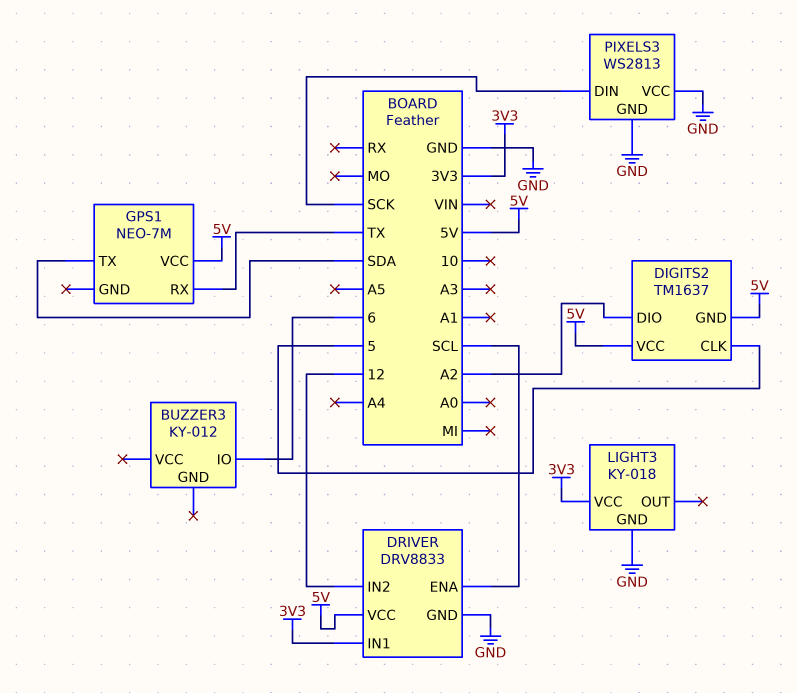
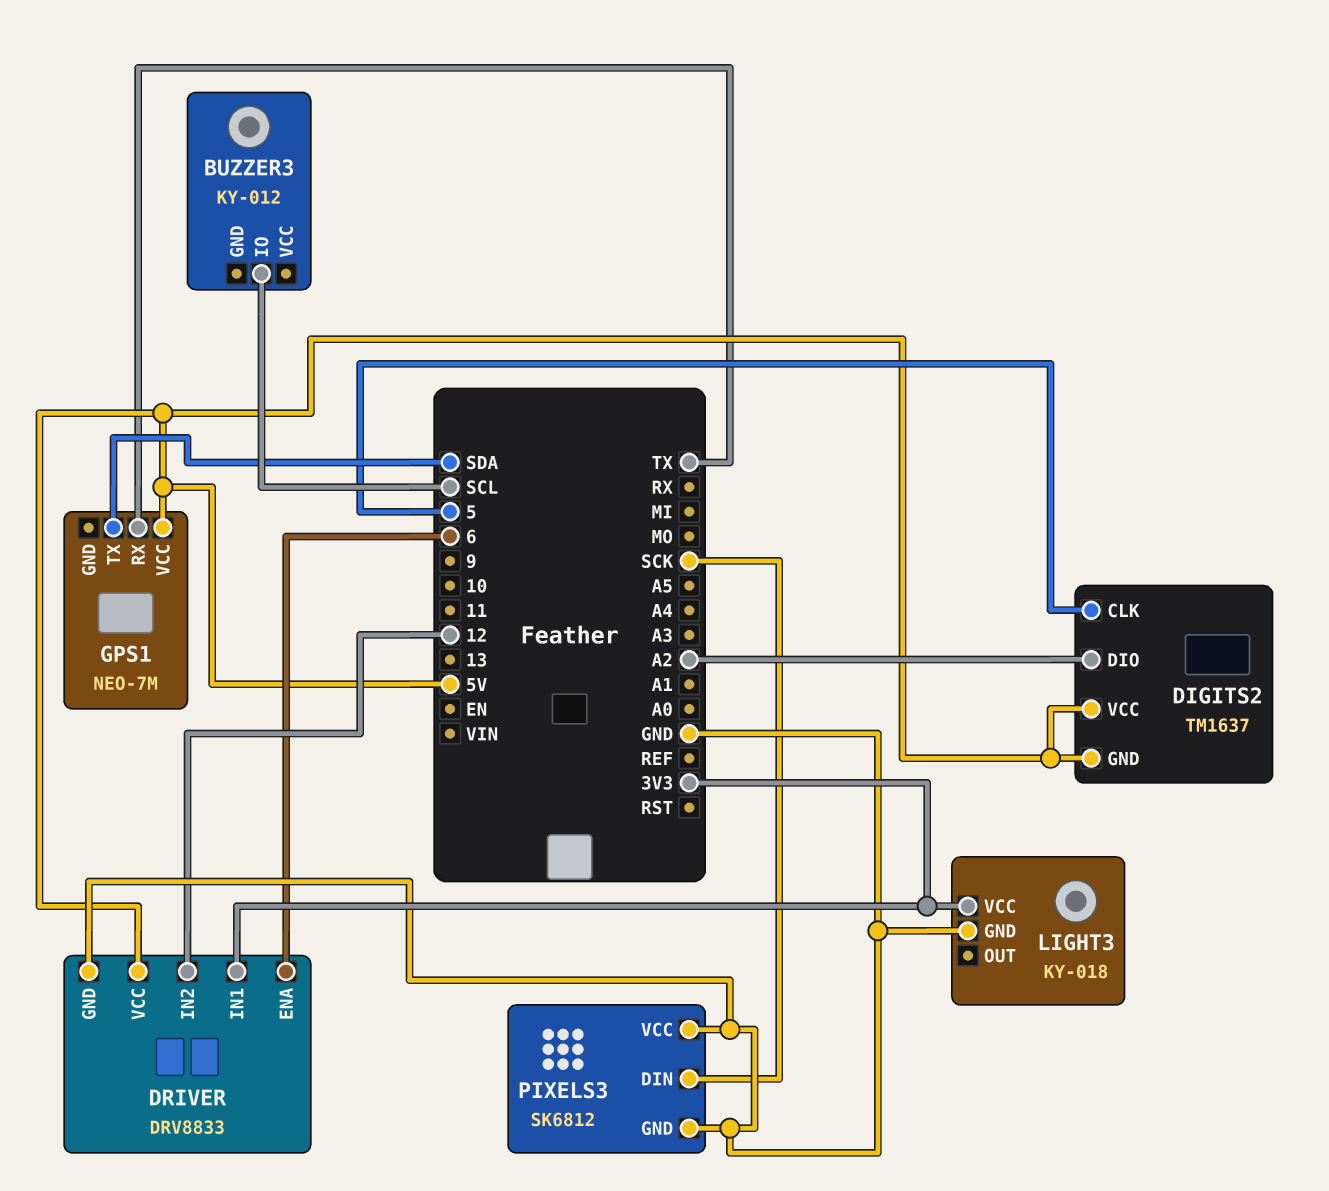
BUZZER3 pin IO: 6 -> SCL
DRIVER pin ENA: SCL -> 6
PIXELS3: WS2813 -> SK6812

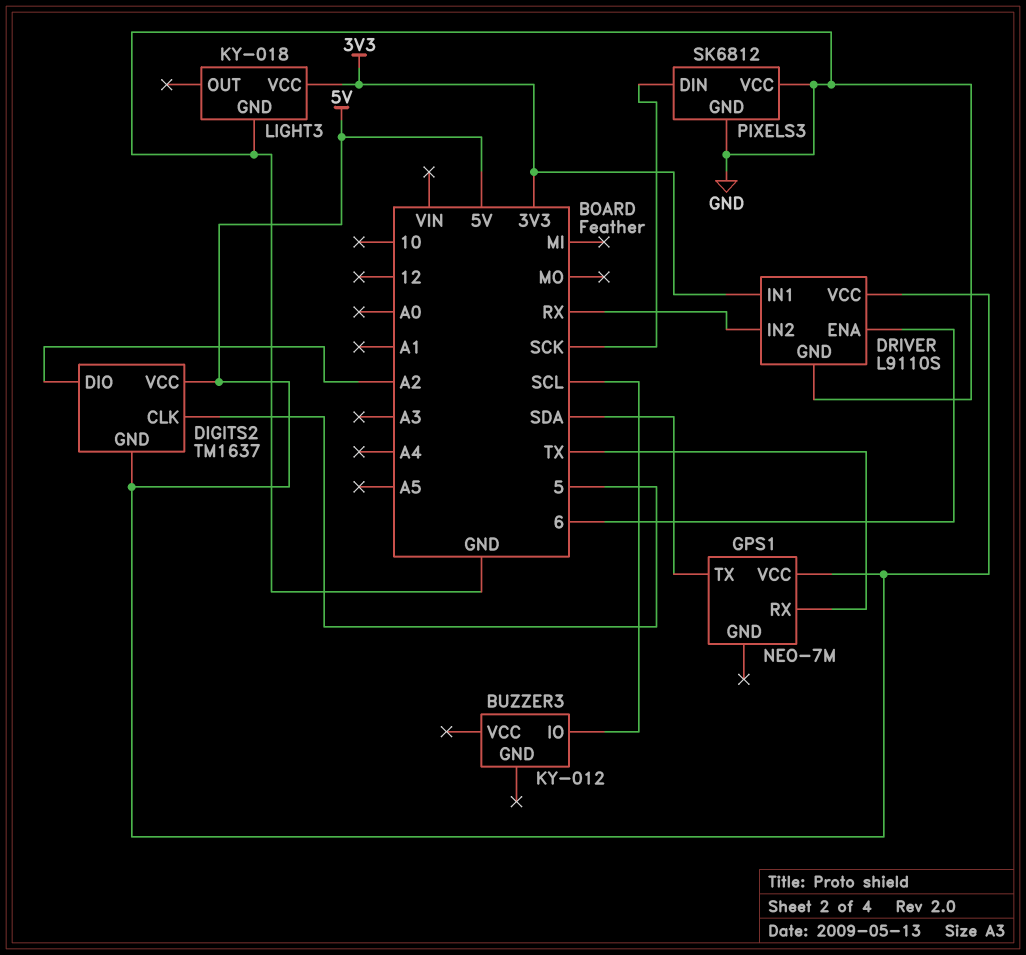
DRIVER: DRV8833 -> L9110S
DRIVER pin IN2: 12 -> RX

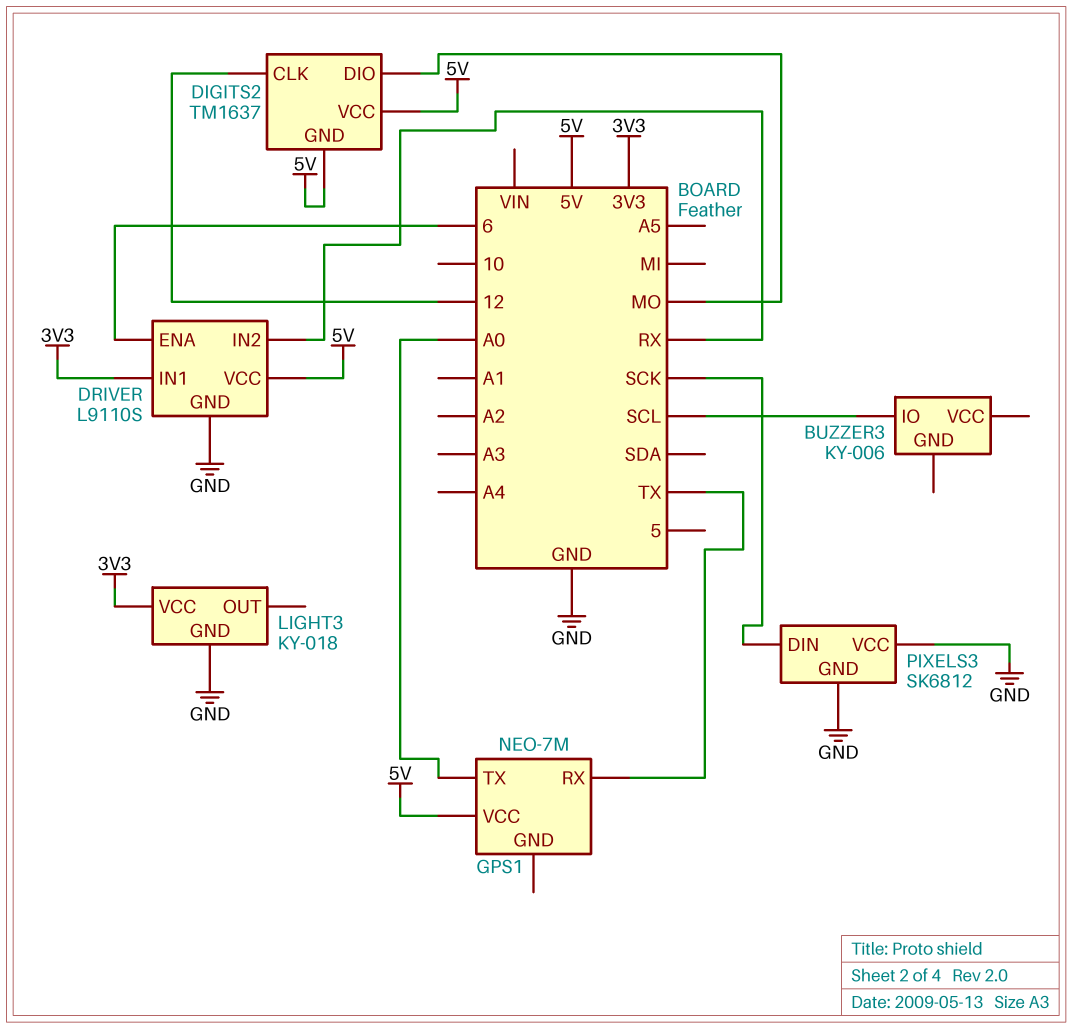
BUZZER3: KY-012 -> KY-006
DIGITS2 pin CLK: 5 -> 12
DIGITS2 pin DIO: A2 -> MO
GPS1 pin TX: SDA -> A0

